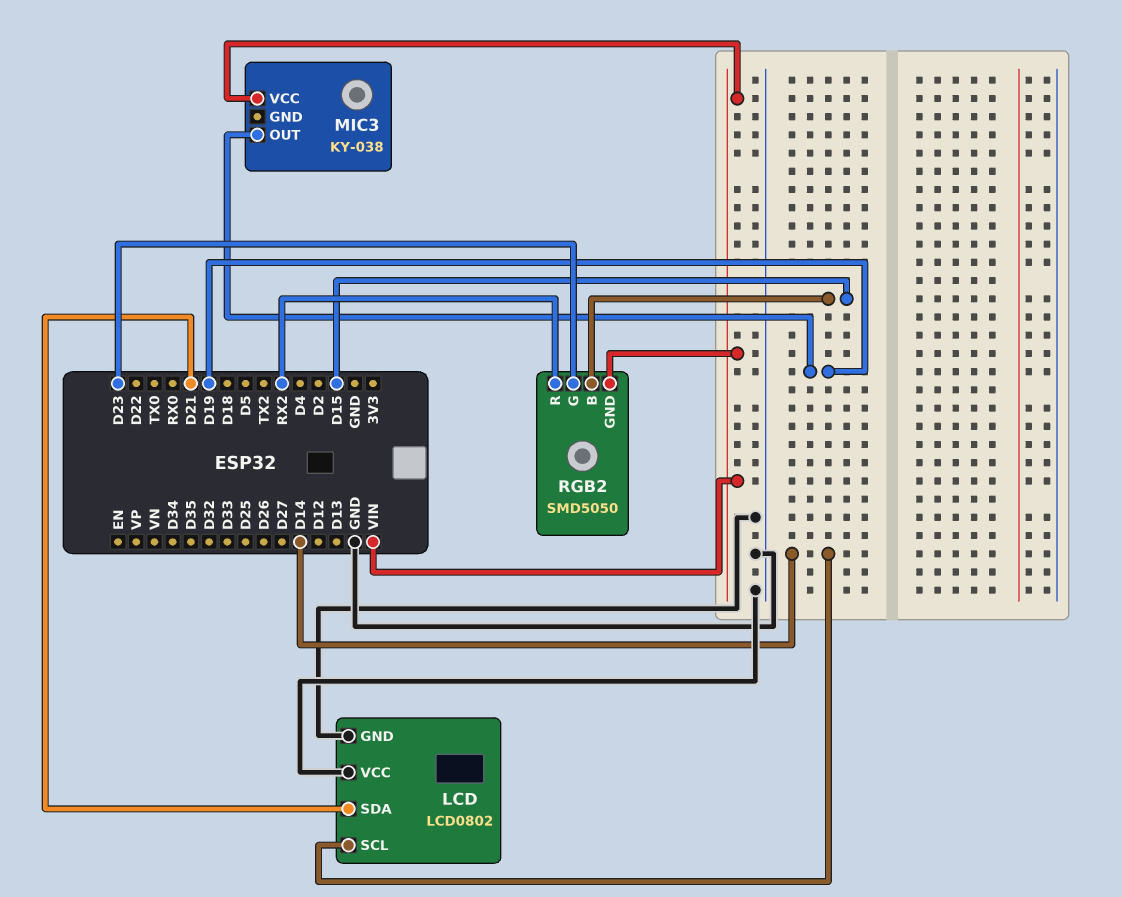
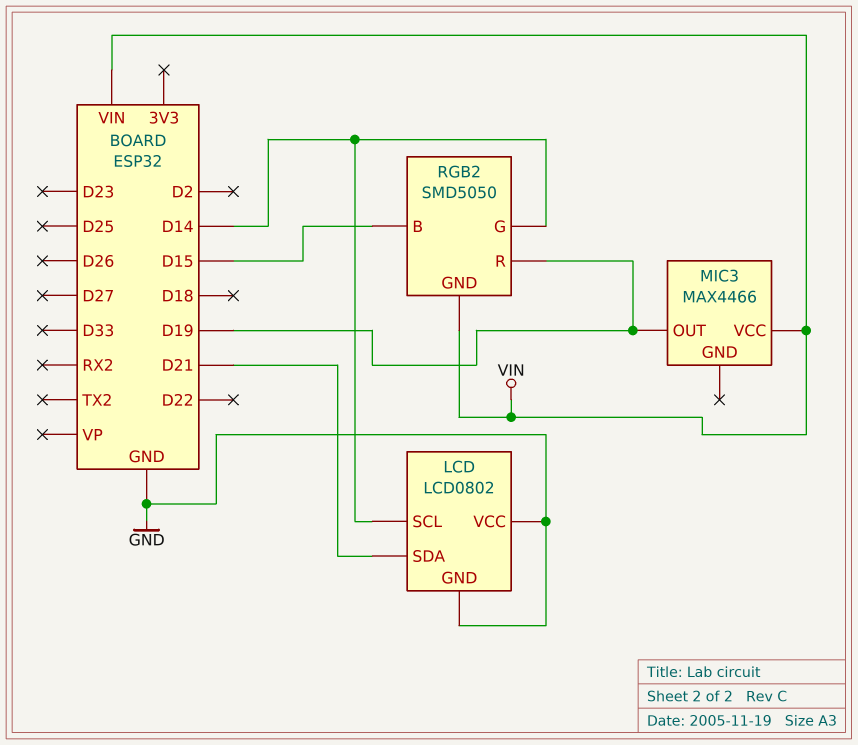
MIC3: KY-038 -> MAX4466
RGB2 pin G: D23 -> D14
RGB2 pin R: RX2 -> D19

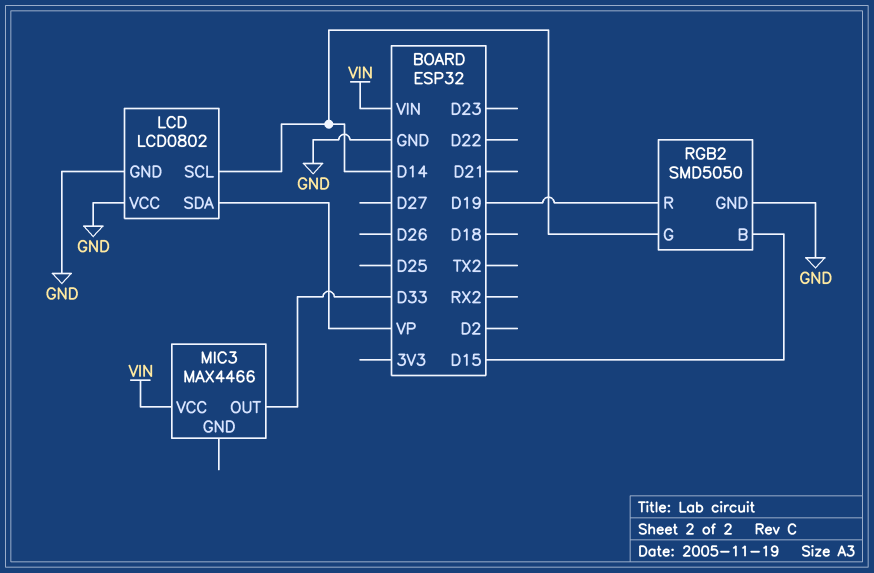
LCD pin SDA: D21 -> VP
MIC3 pin OUT: D19 -> D33
RGB2 pin GND: VIN -> GND

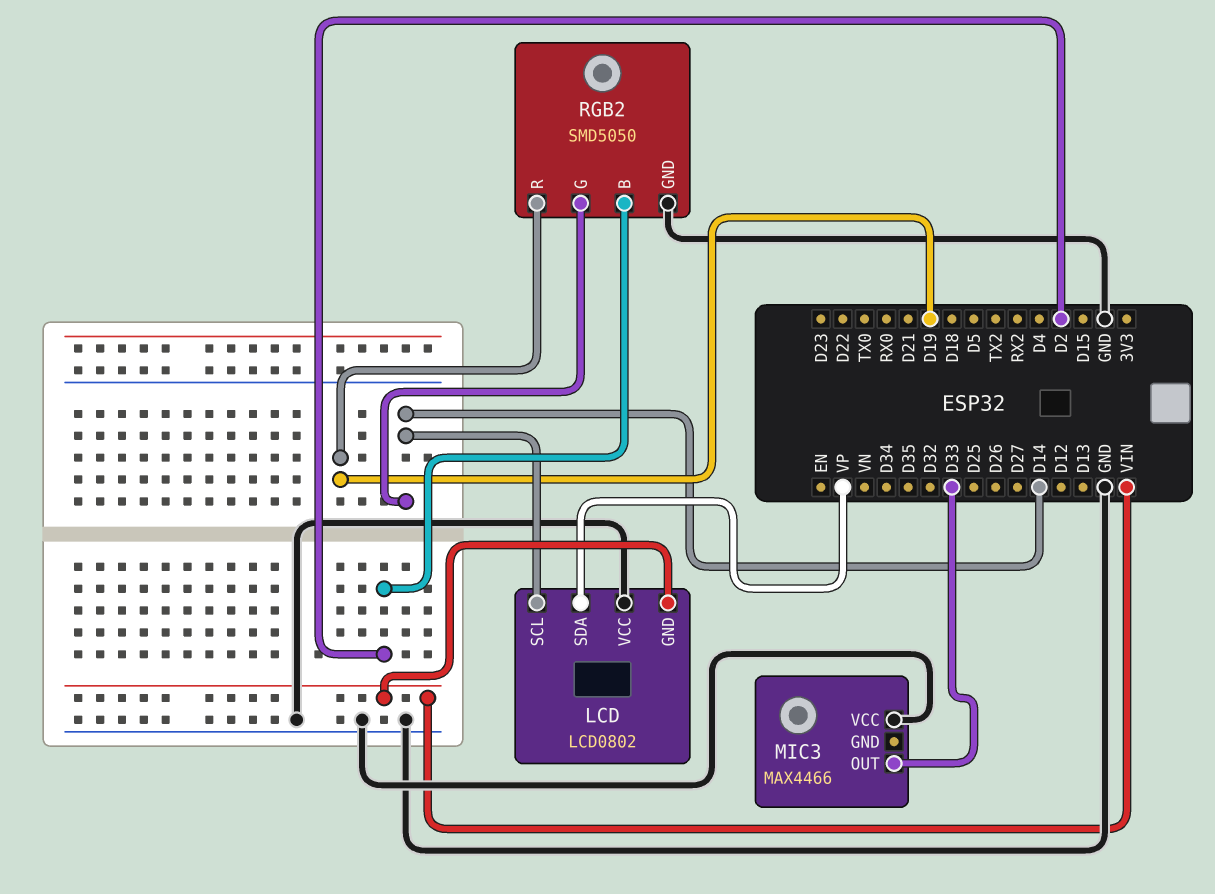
LCD pin GND: GND -> VIN
MIC3 pin VCC: VIN -> GND
RGB2 pin B: D15 -> D2

